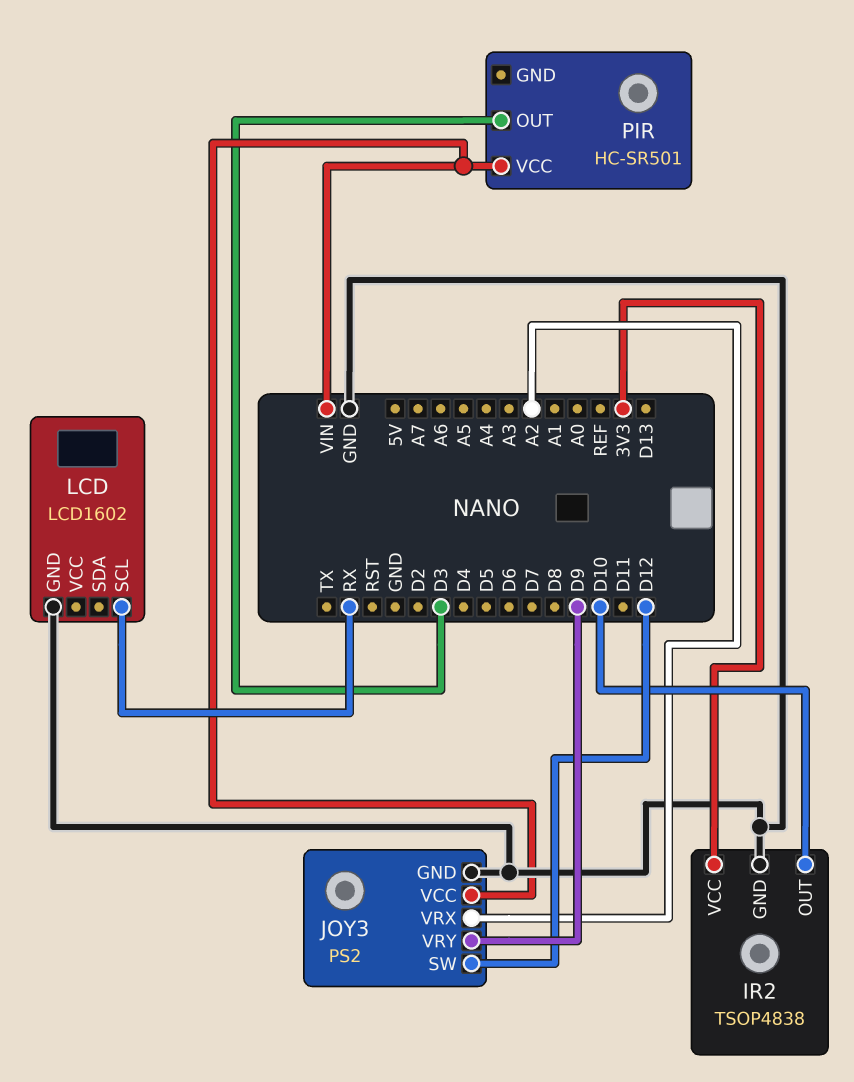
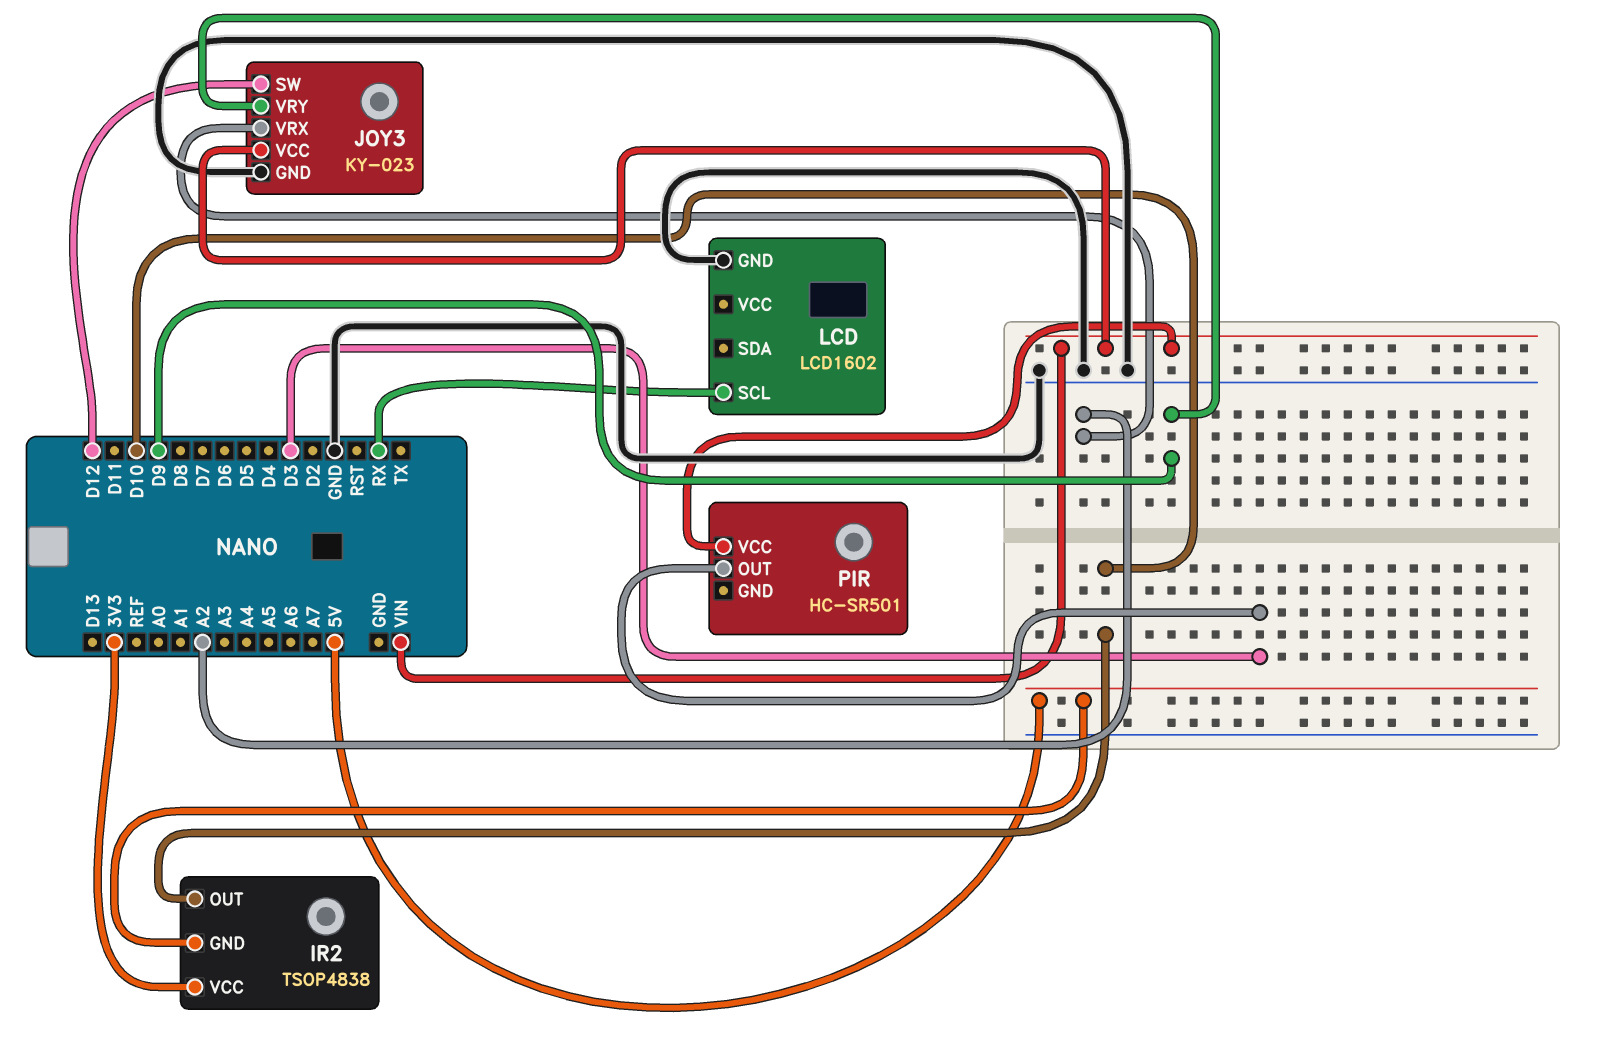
IR2 pin GND: GND -> 5V
JOY3: PS2 -> KY-023

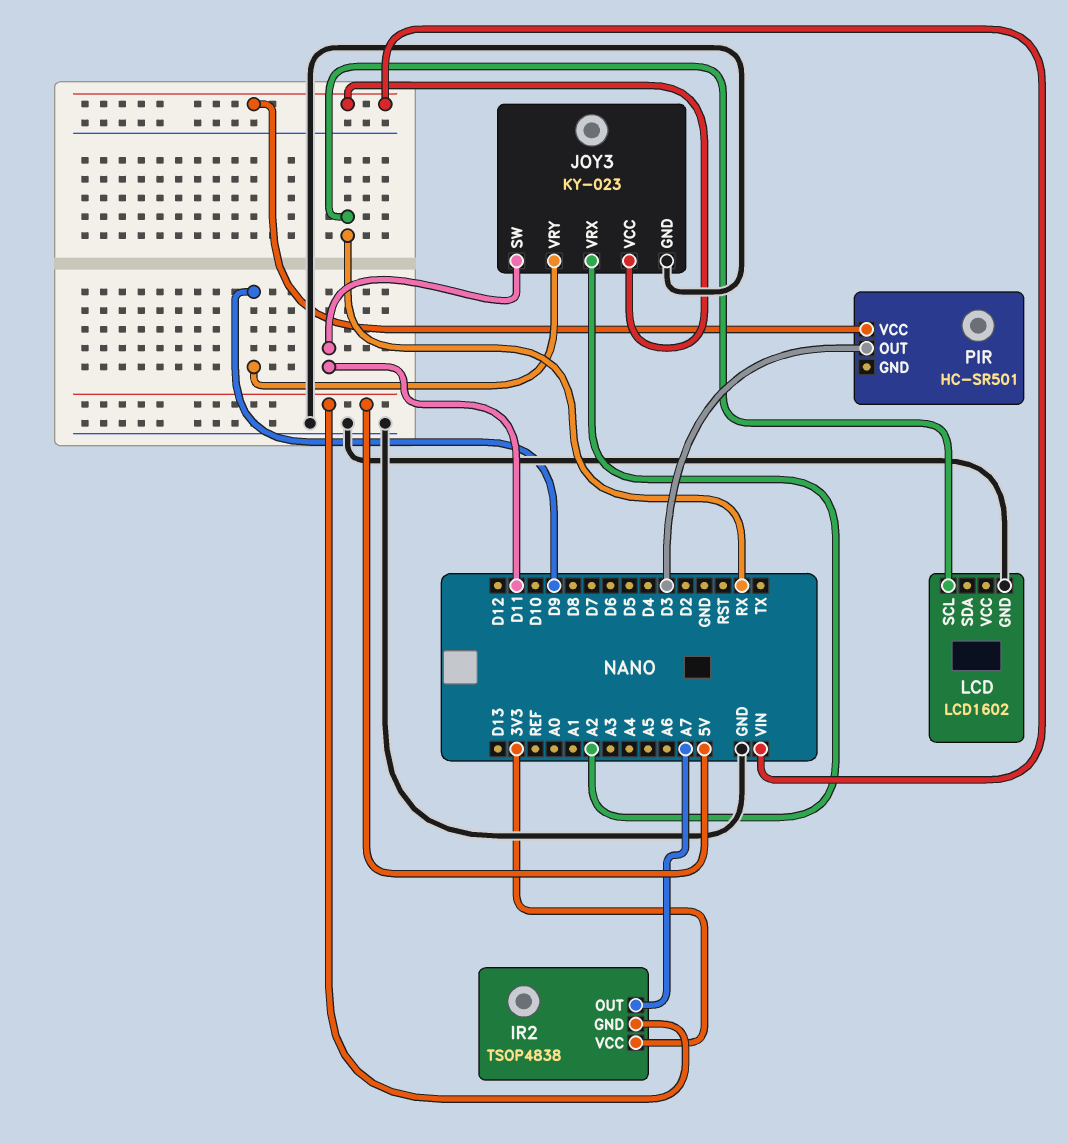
IR2 pin OUT: D10 -> A7
JOY3 pin SW: D12 -> D11

